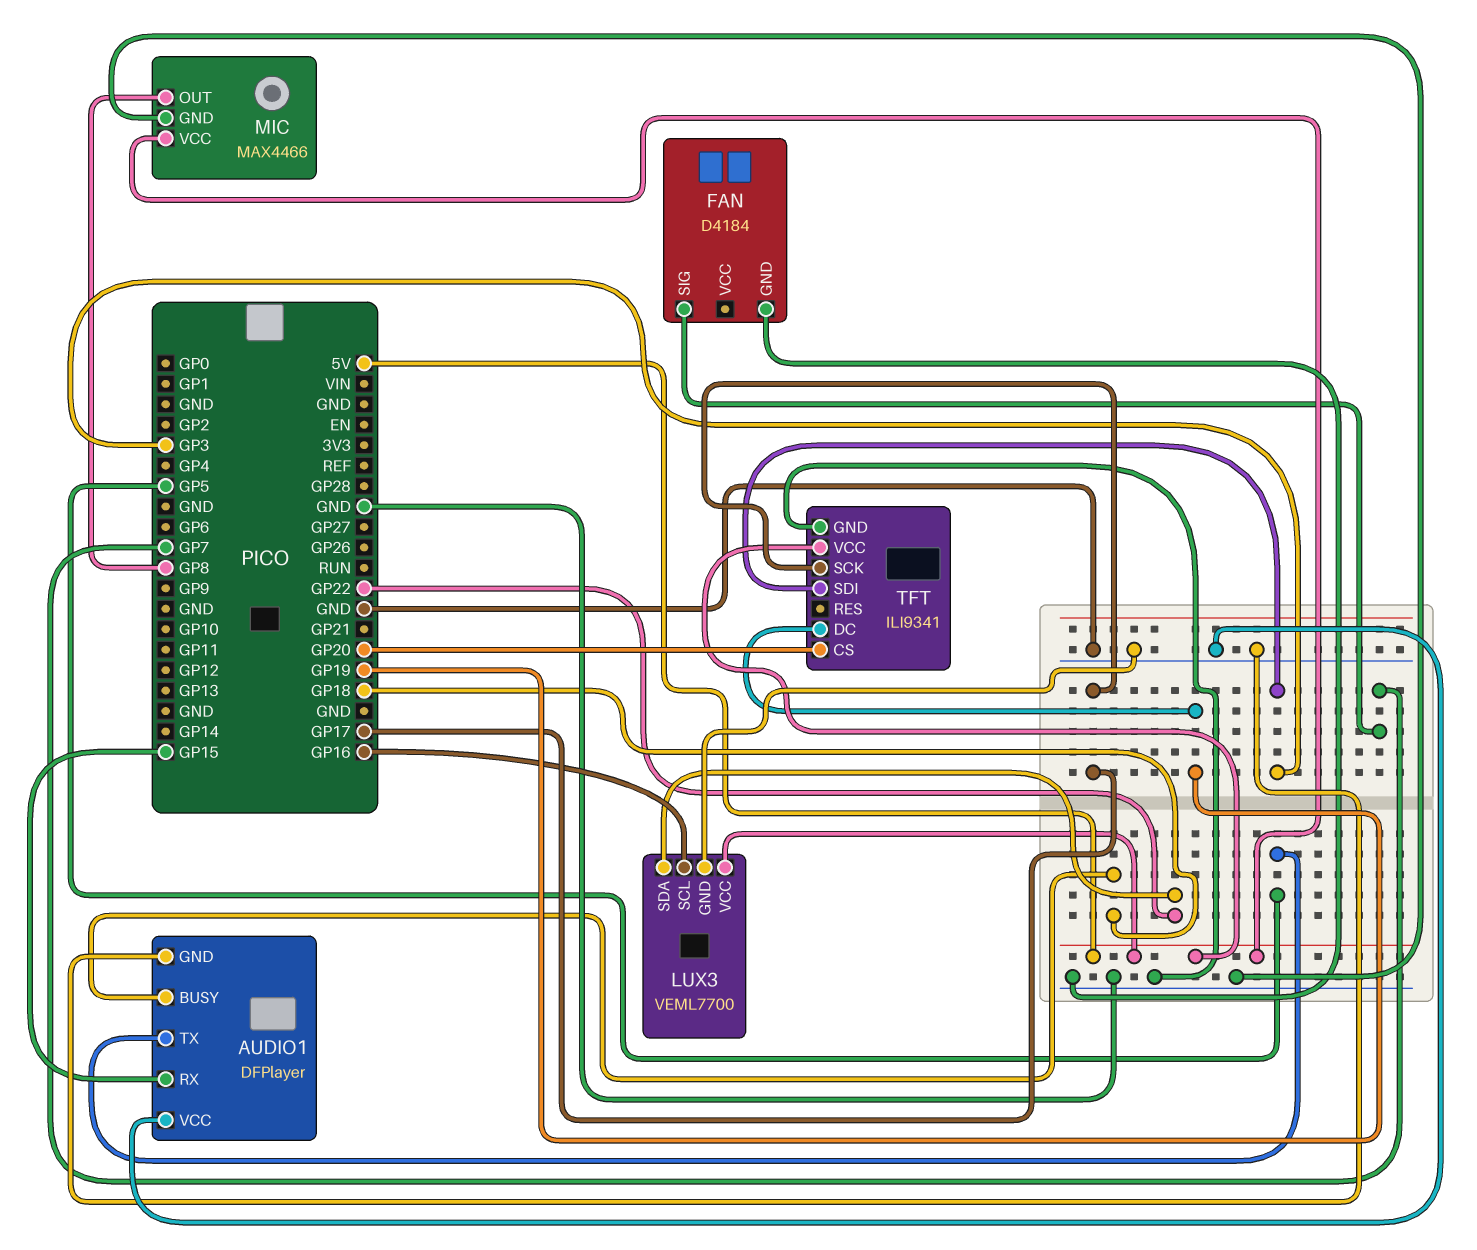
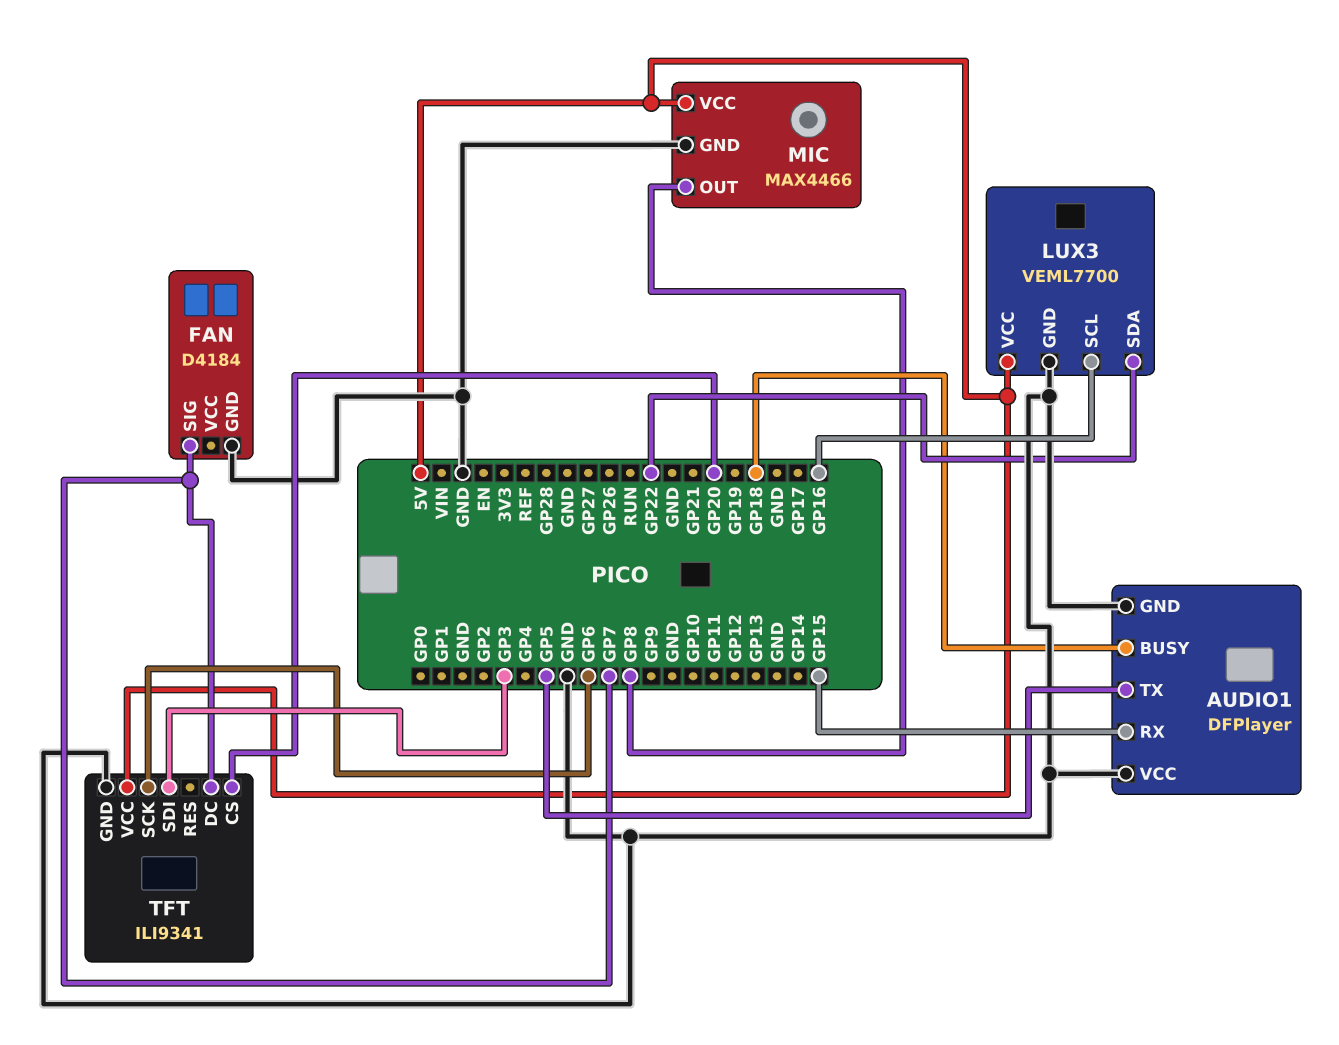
TFT pin DC: GP19 -> GP7
TFT pin SCK: GP17 -> GP6

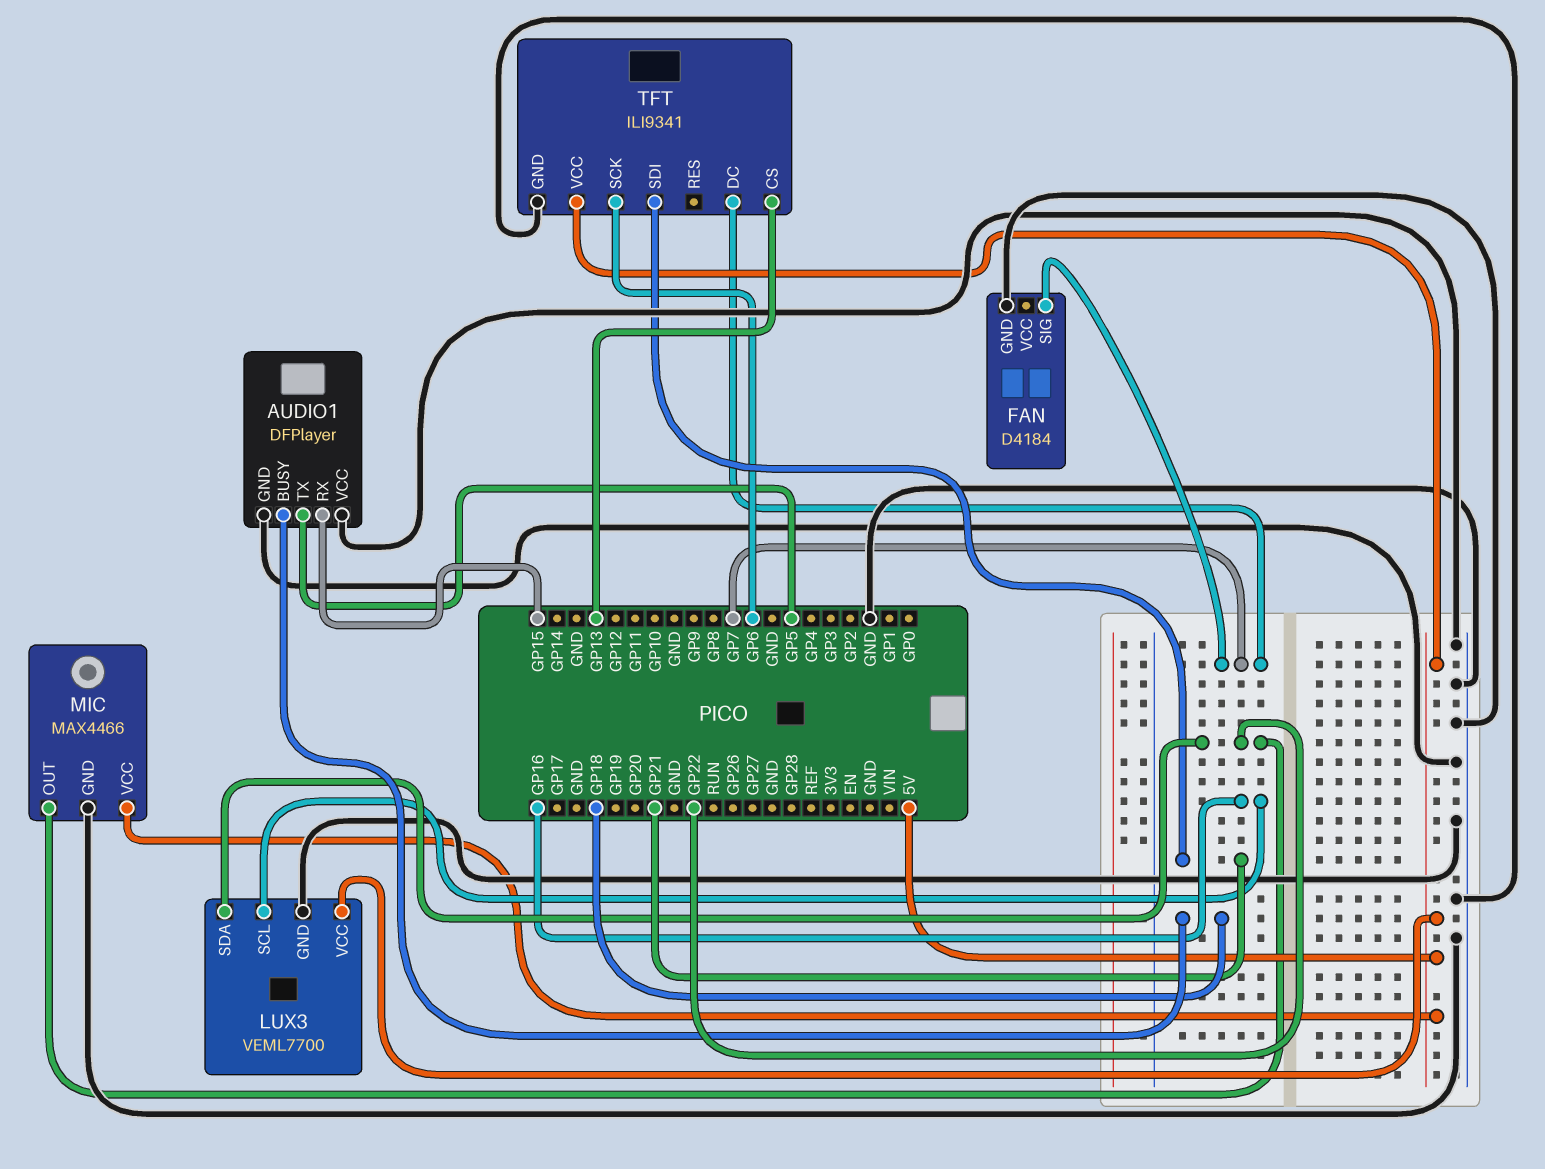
MIC pin OUT: GP8 -> GP22
TFT pin CS: GP20 -> GP13
TFT pin SDI: GP3 -> GP21

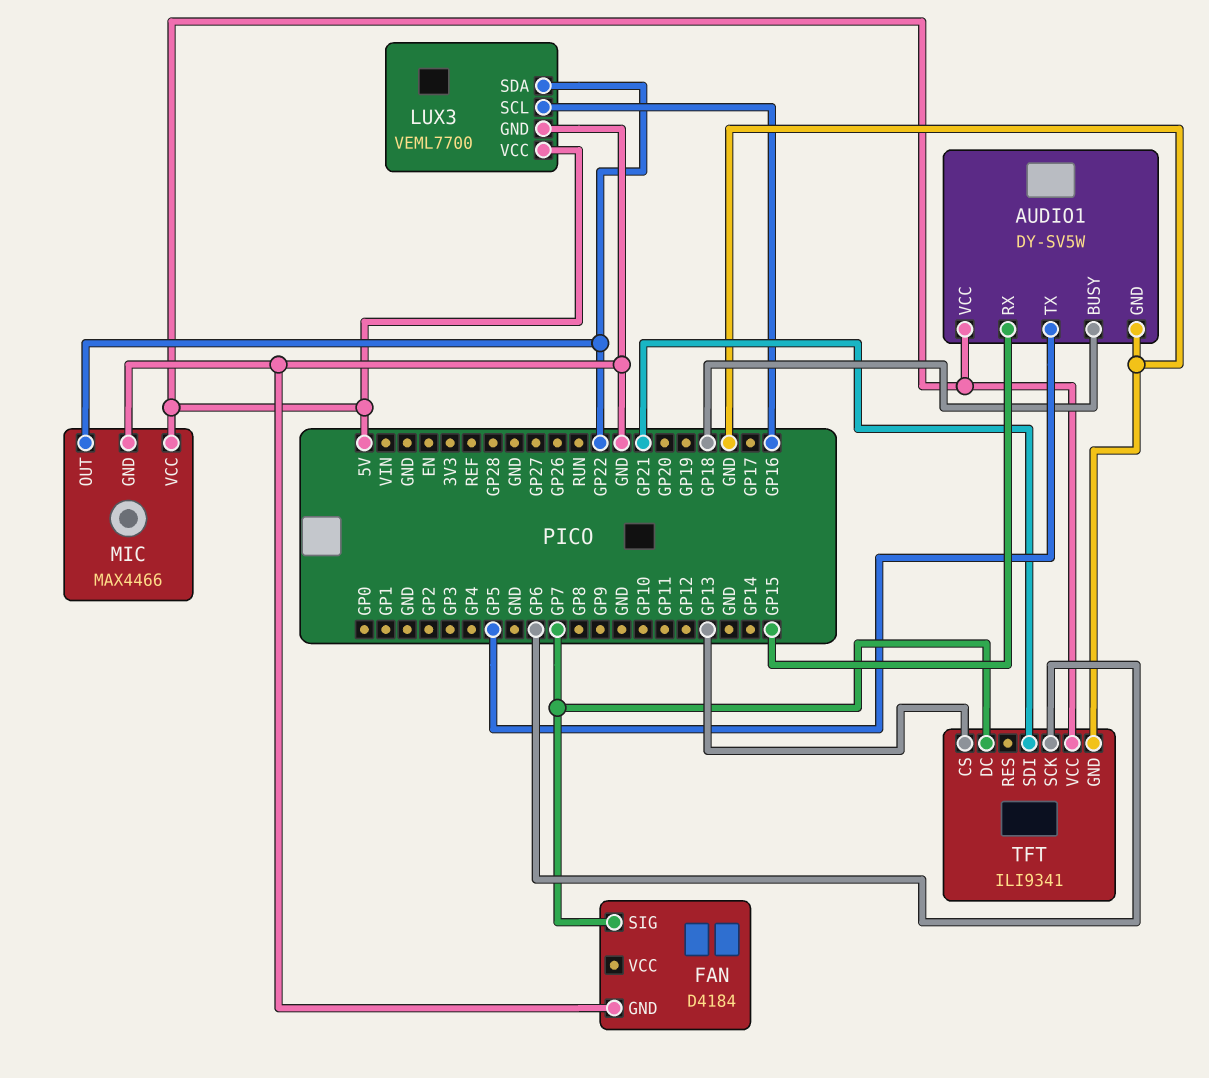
AUDIO1: DFPlayer -> DY-SV5W
AUDIO1 pin VCC: GND -> 5V

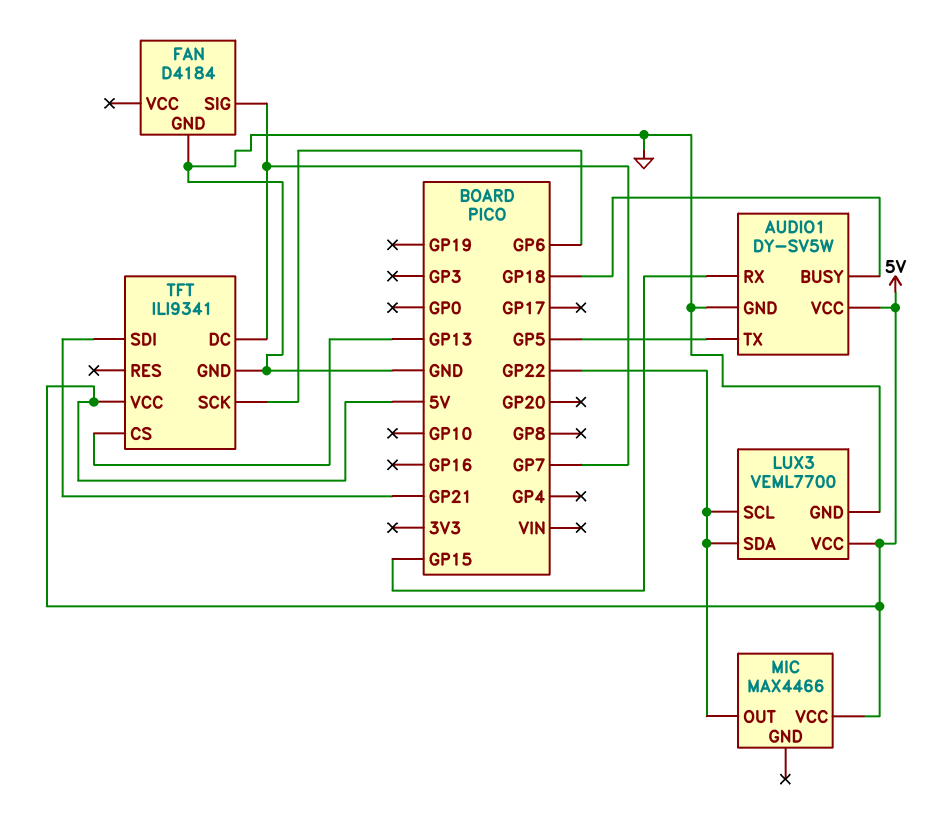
LUX3 pin SCL: GP16 -> GP22
MIC pin GND: GND -> none

